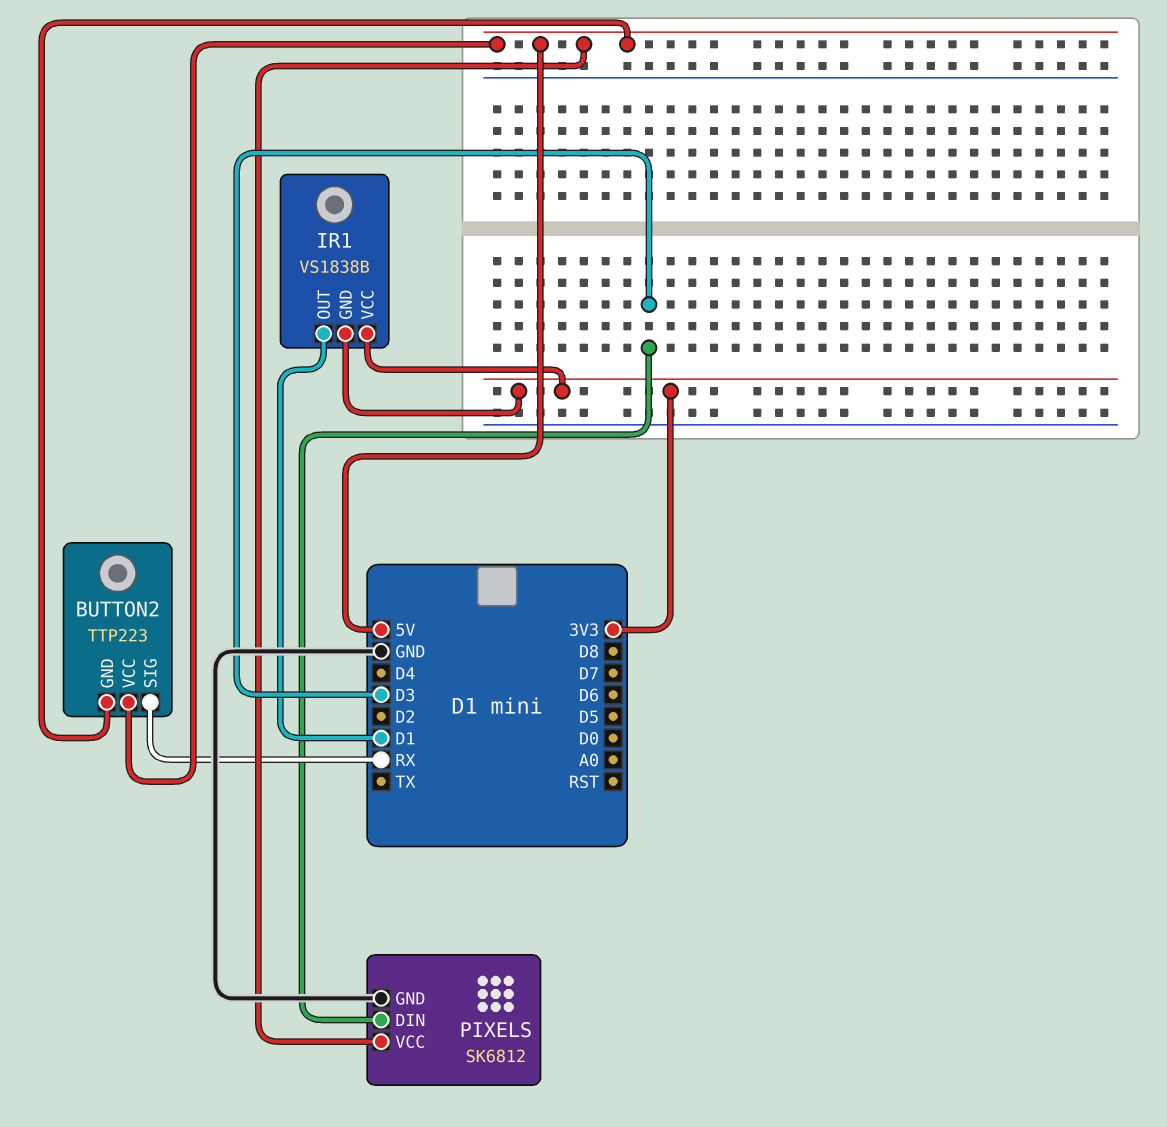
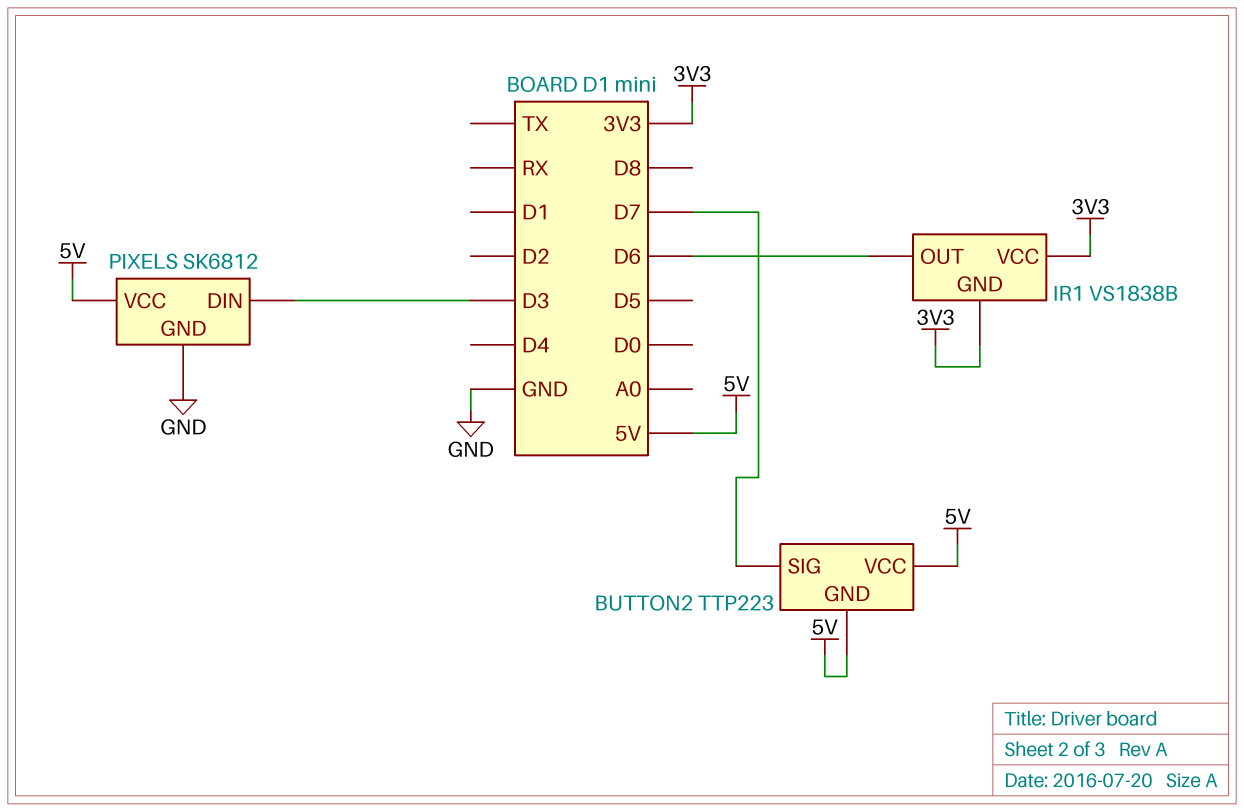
BUTTON2 pin SIG: RX -> D7
IR1 pin OUT: D1 -> D6

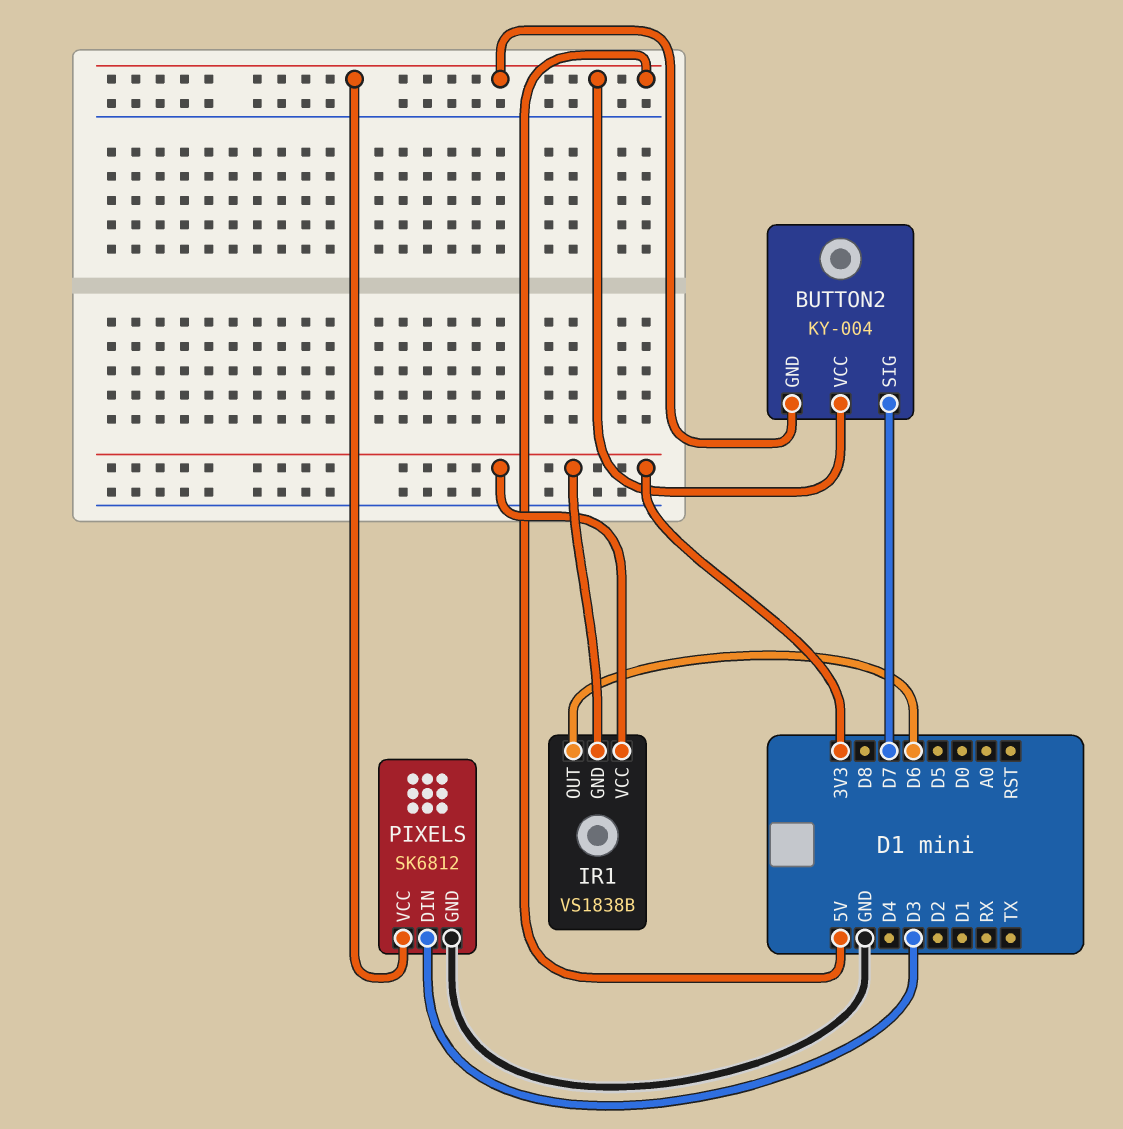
BUTTON2: TTP223 -> KY-004

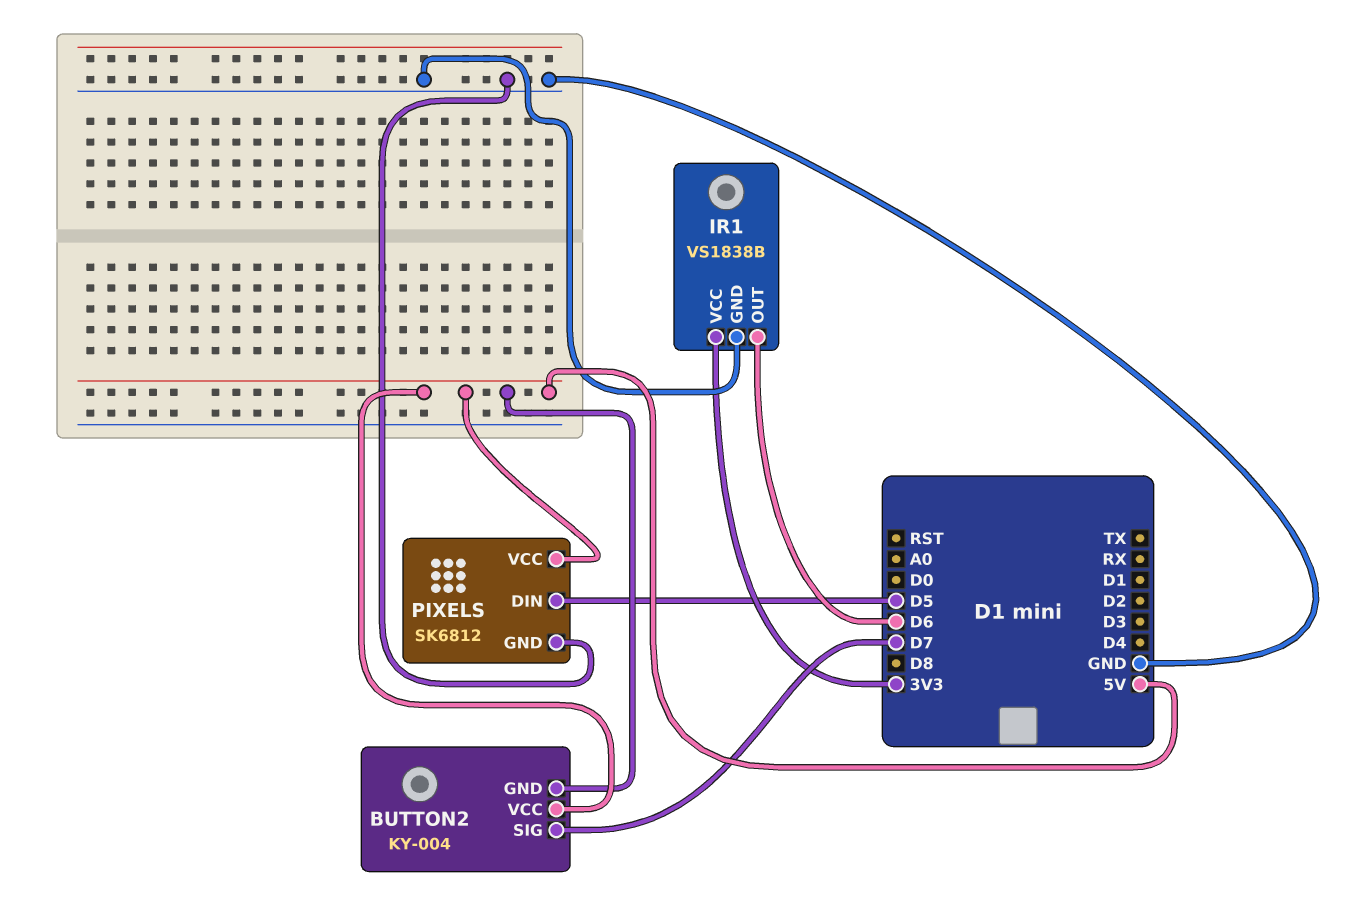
IR1 pin GND: 3V3 -> GND
PIXELS pin DIN: D3 -> D5

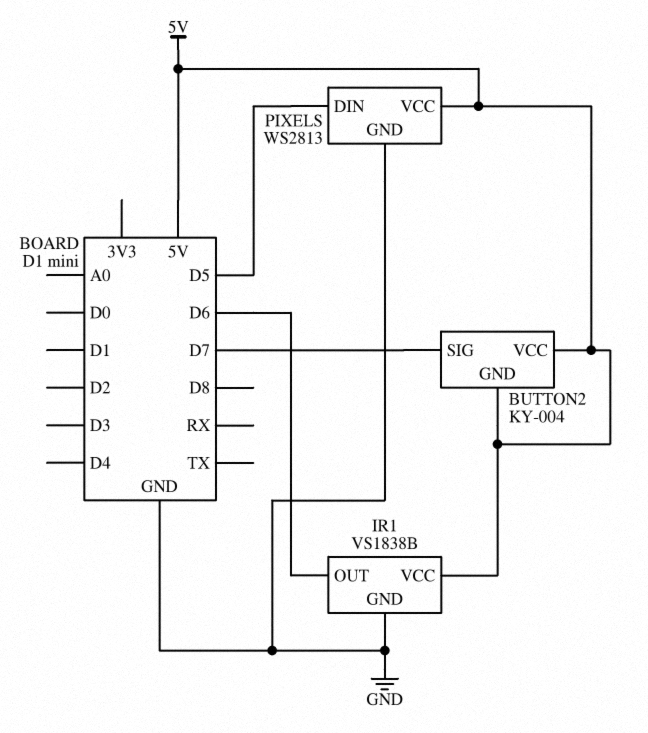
IR1 pin VCC: 3V3 -> 5V
PIXELS: SK6812 -> WS2813

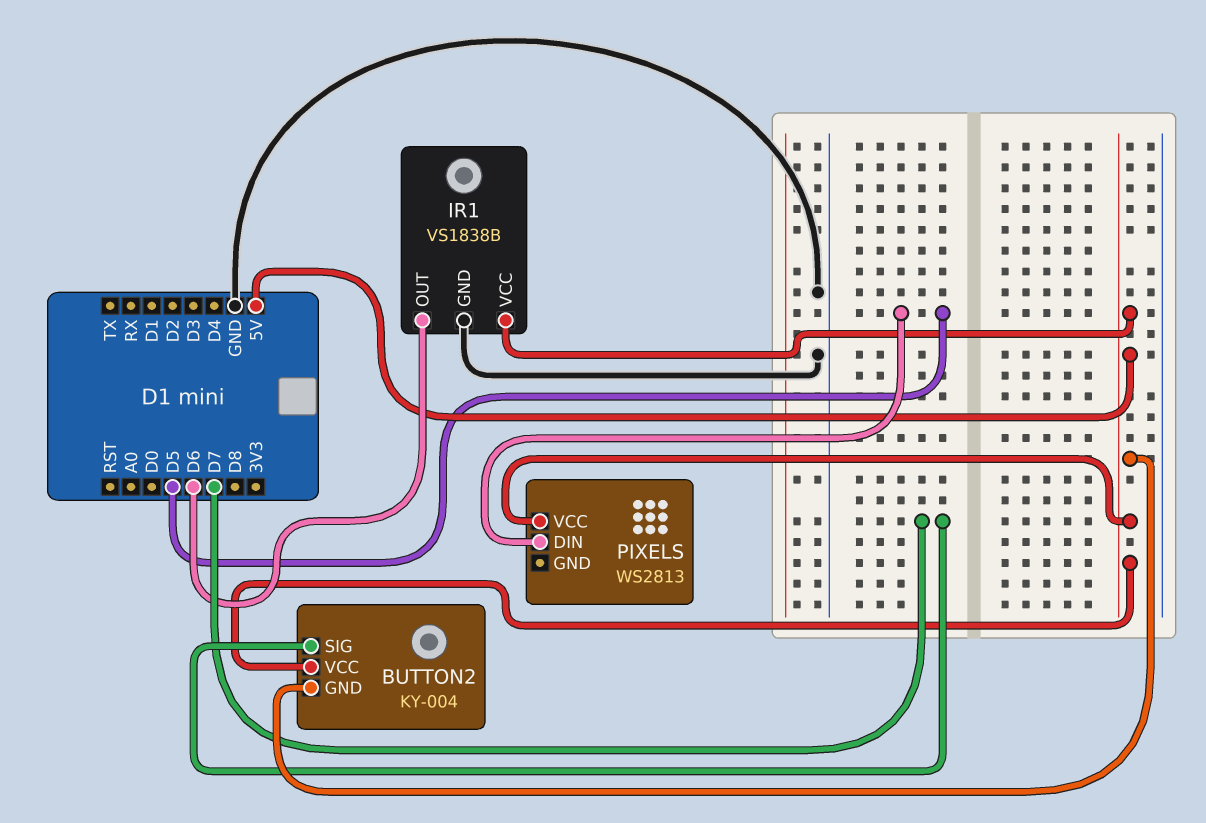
PIXELS pin GND: GND -> none

